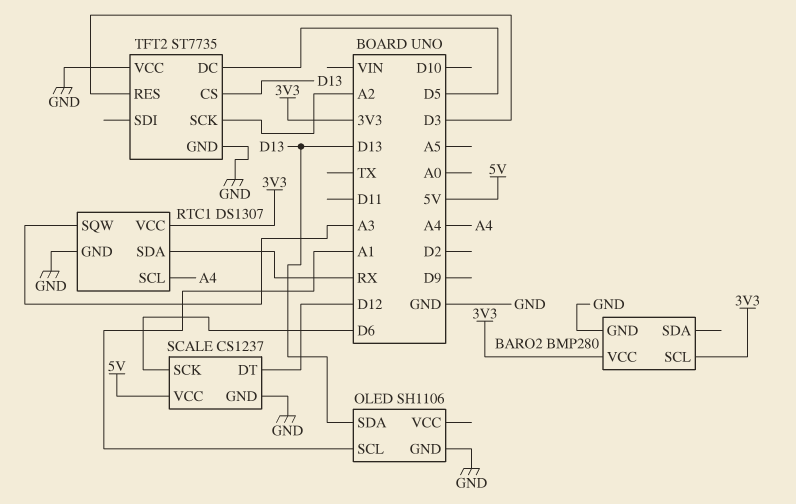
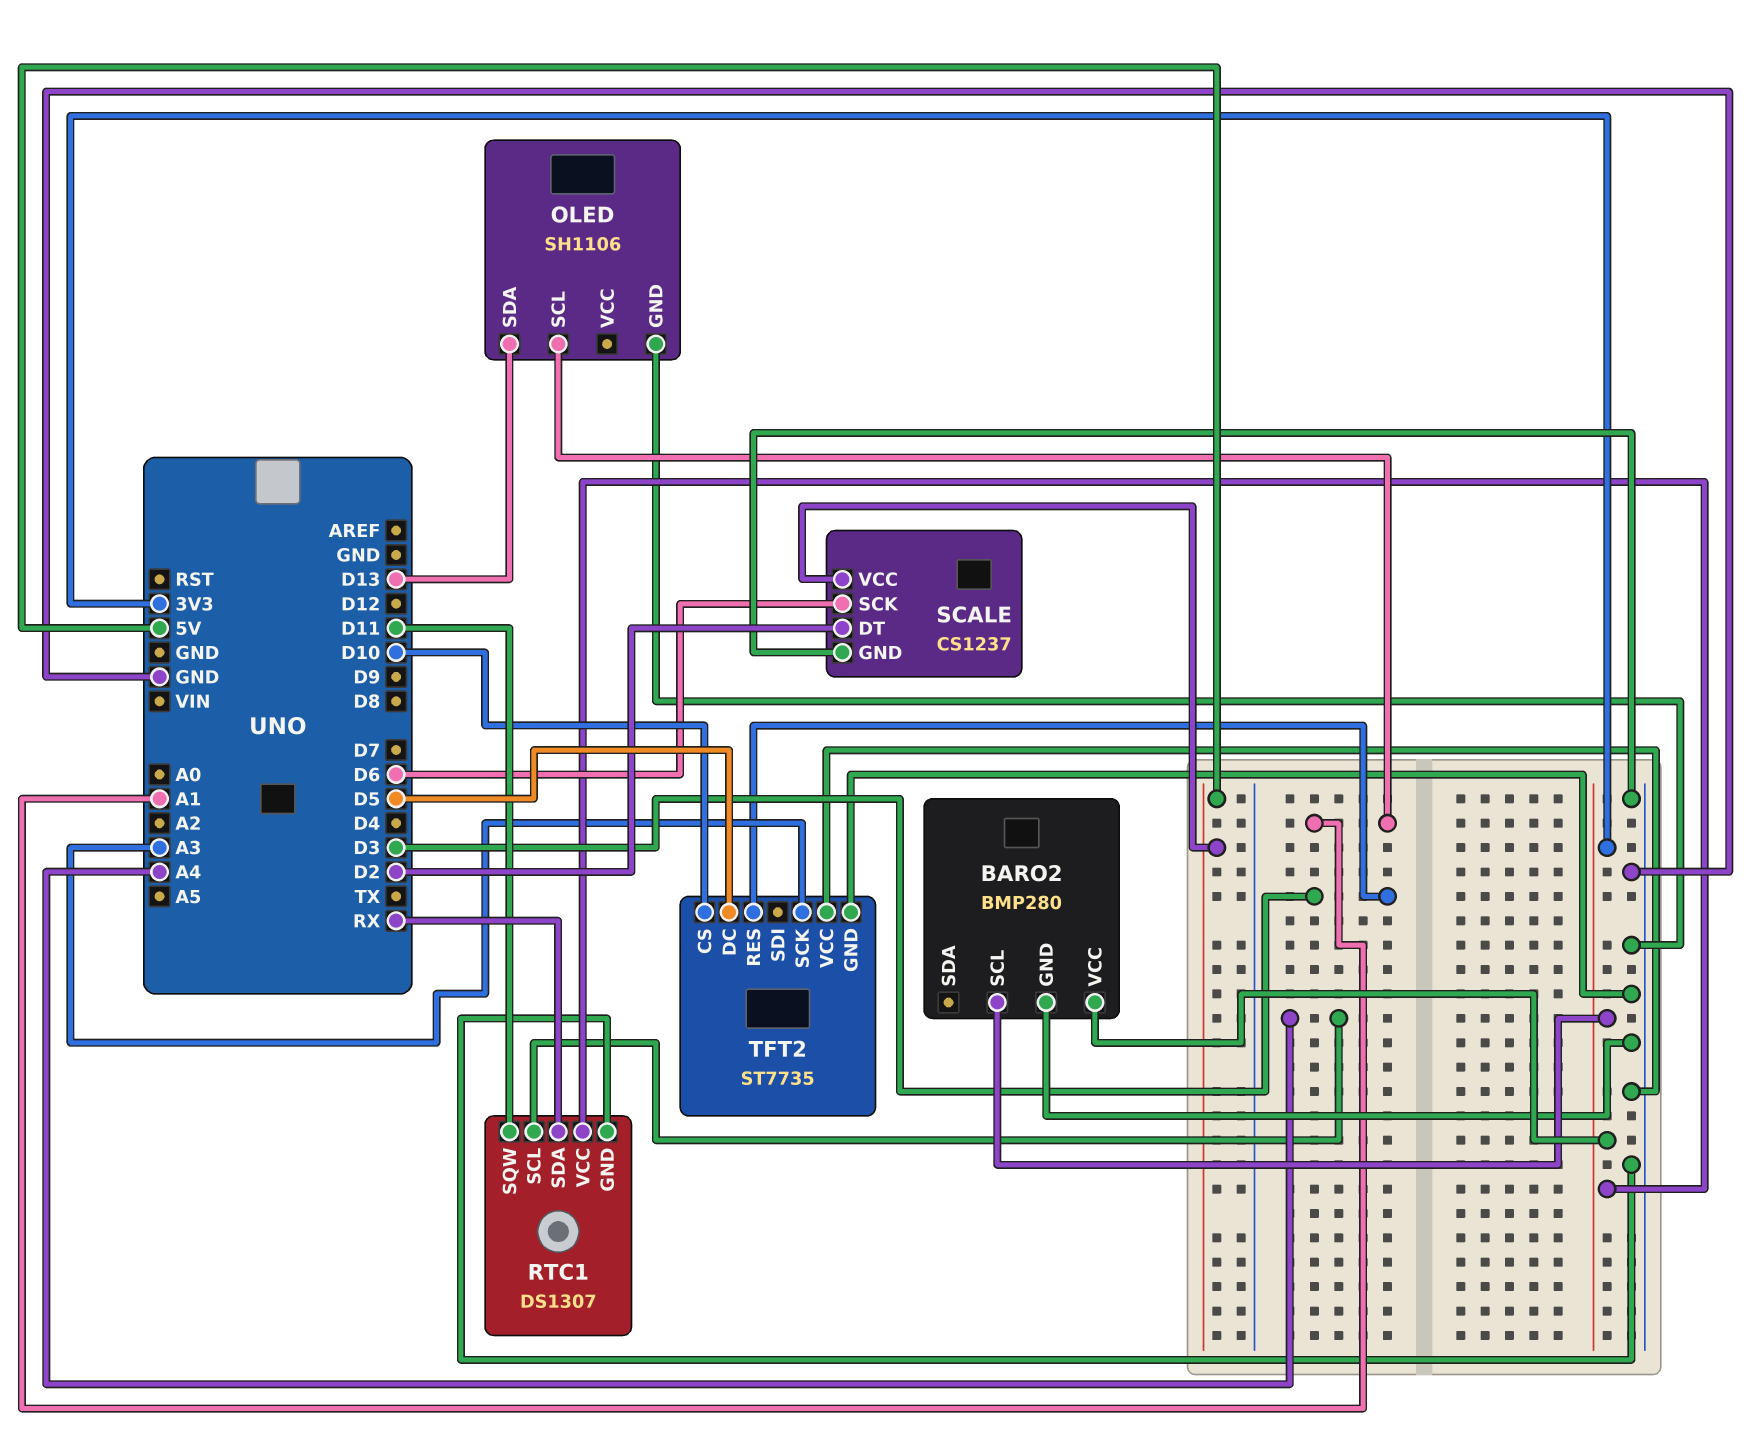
RTC1 pin SQW: A3 -> D11
SCALE pin DT: D12 -> D2
TFT2 pin CS: D13 -> D10
TFT2 pin SCK: A2 -> A3

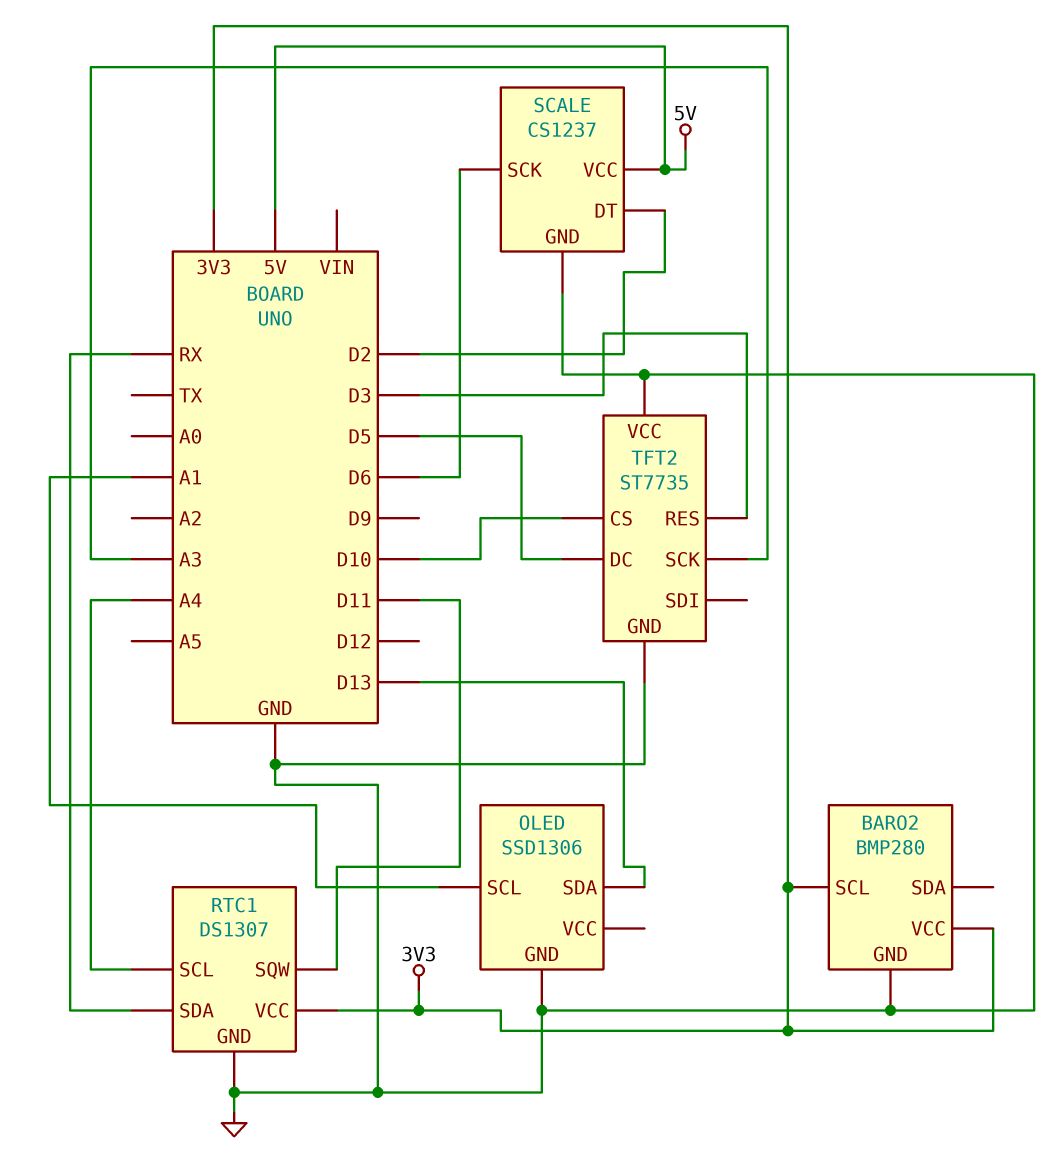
OLED: SH1106 -> SSD1306

